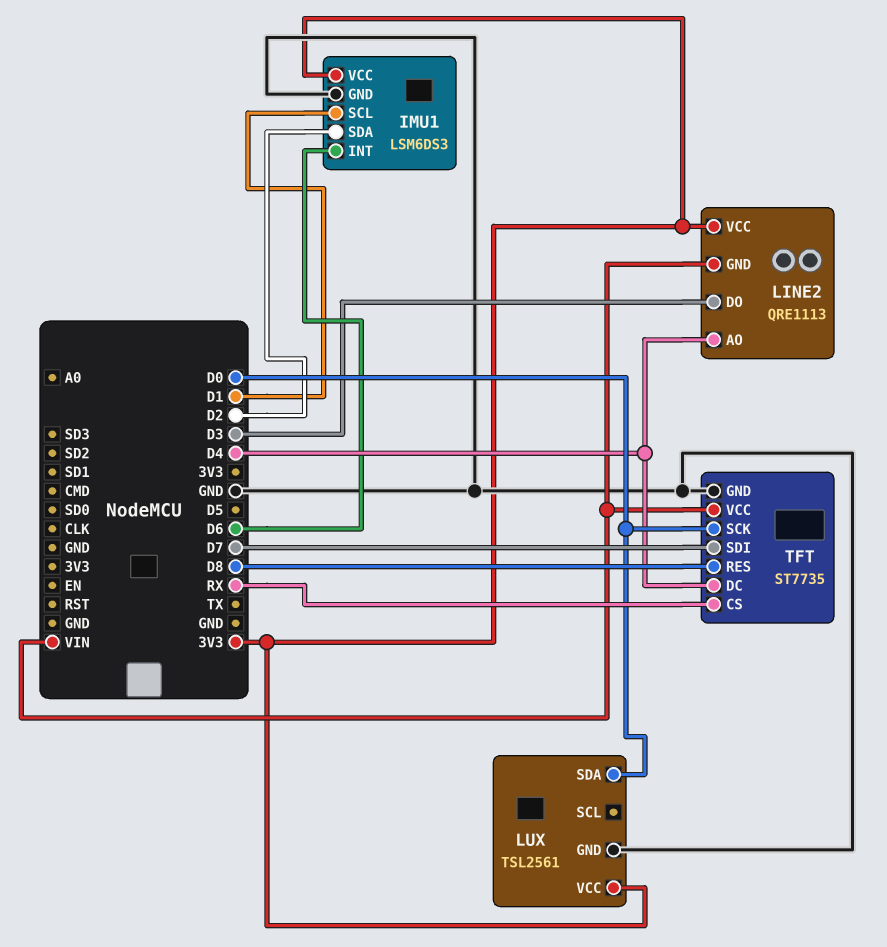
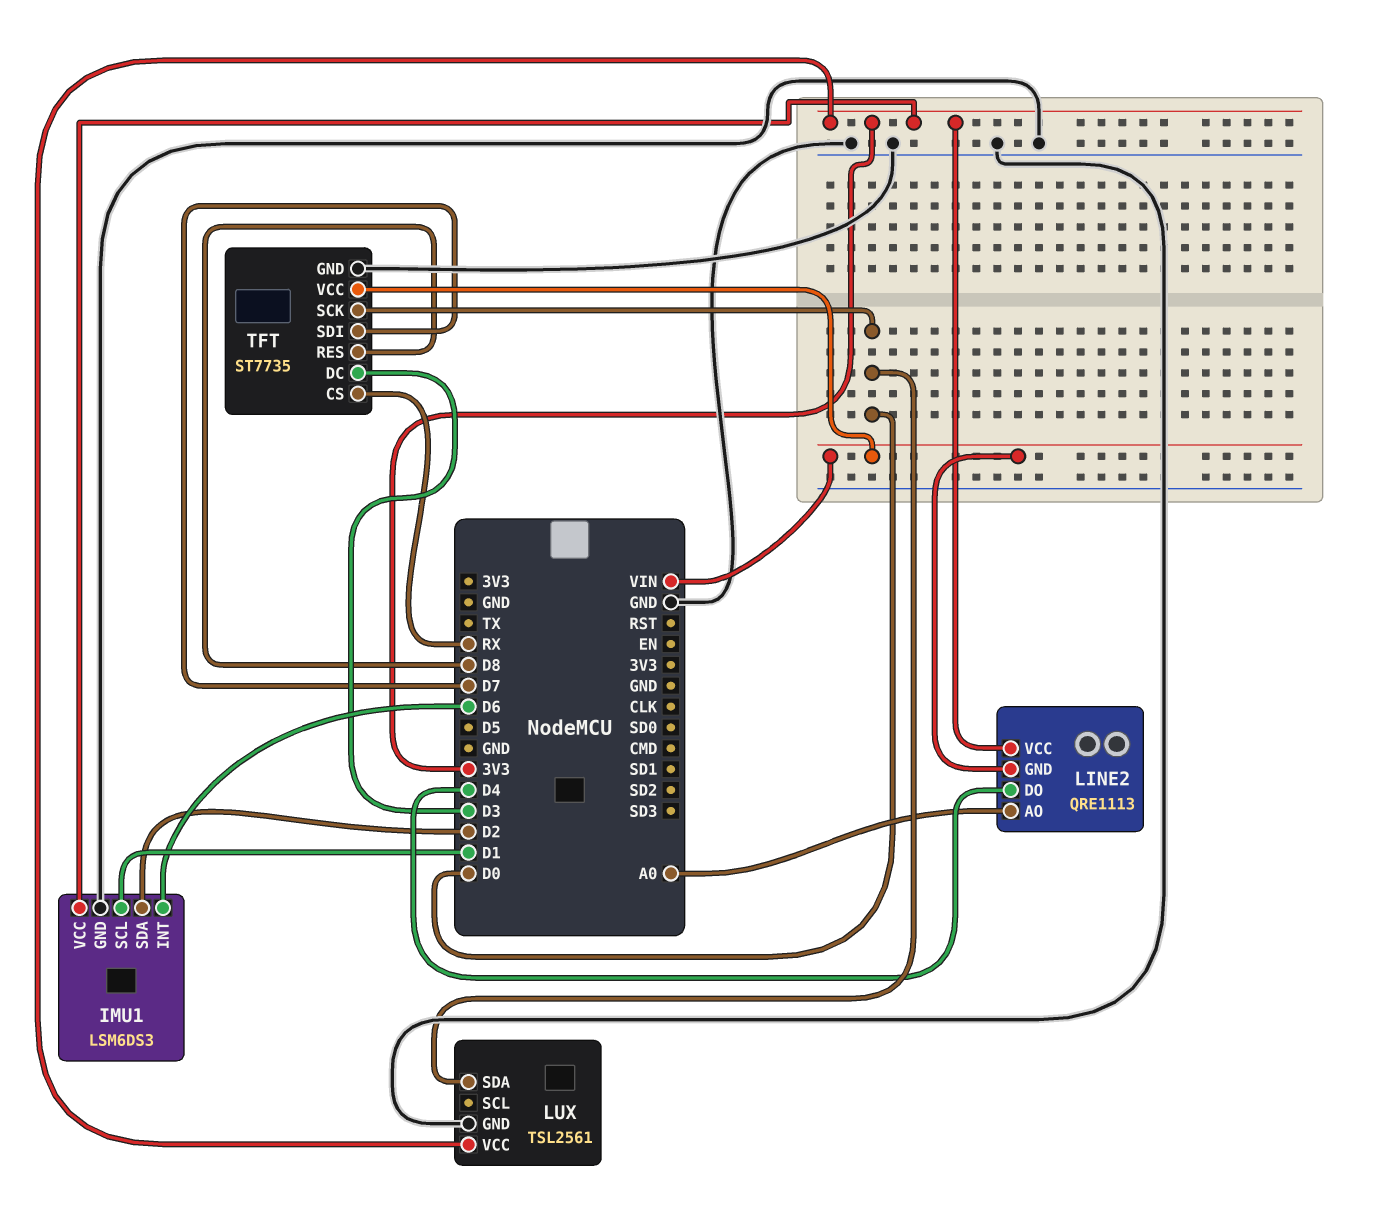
LINE2 pin AO: D4 -> A0
LINE2 pin DO: D3 -> D4
TFT pin DC: D4 -> D3

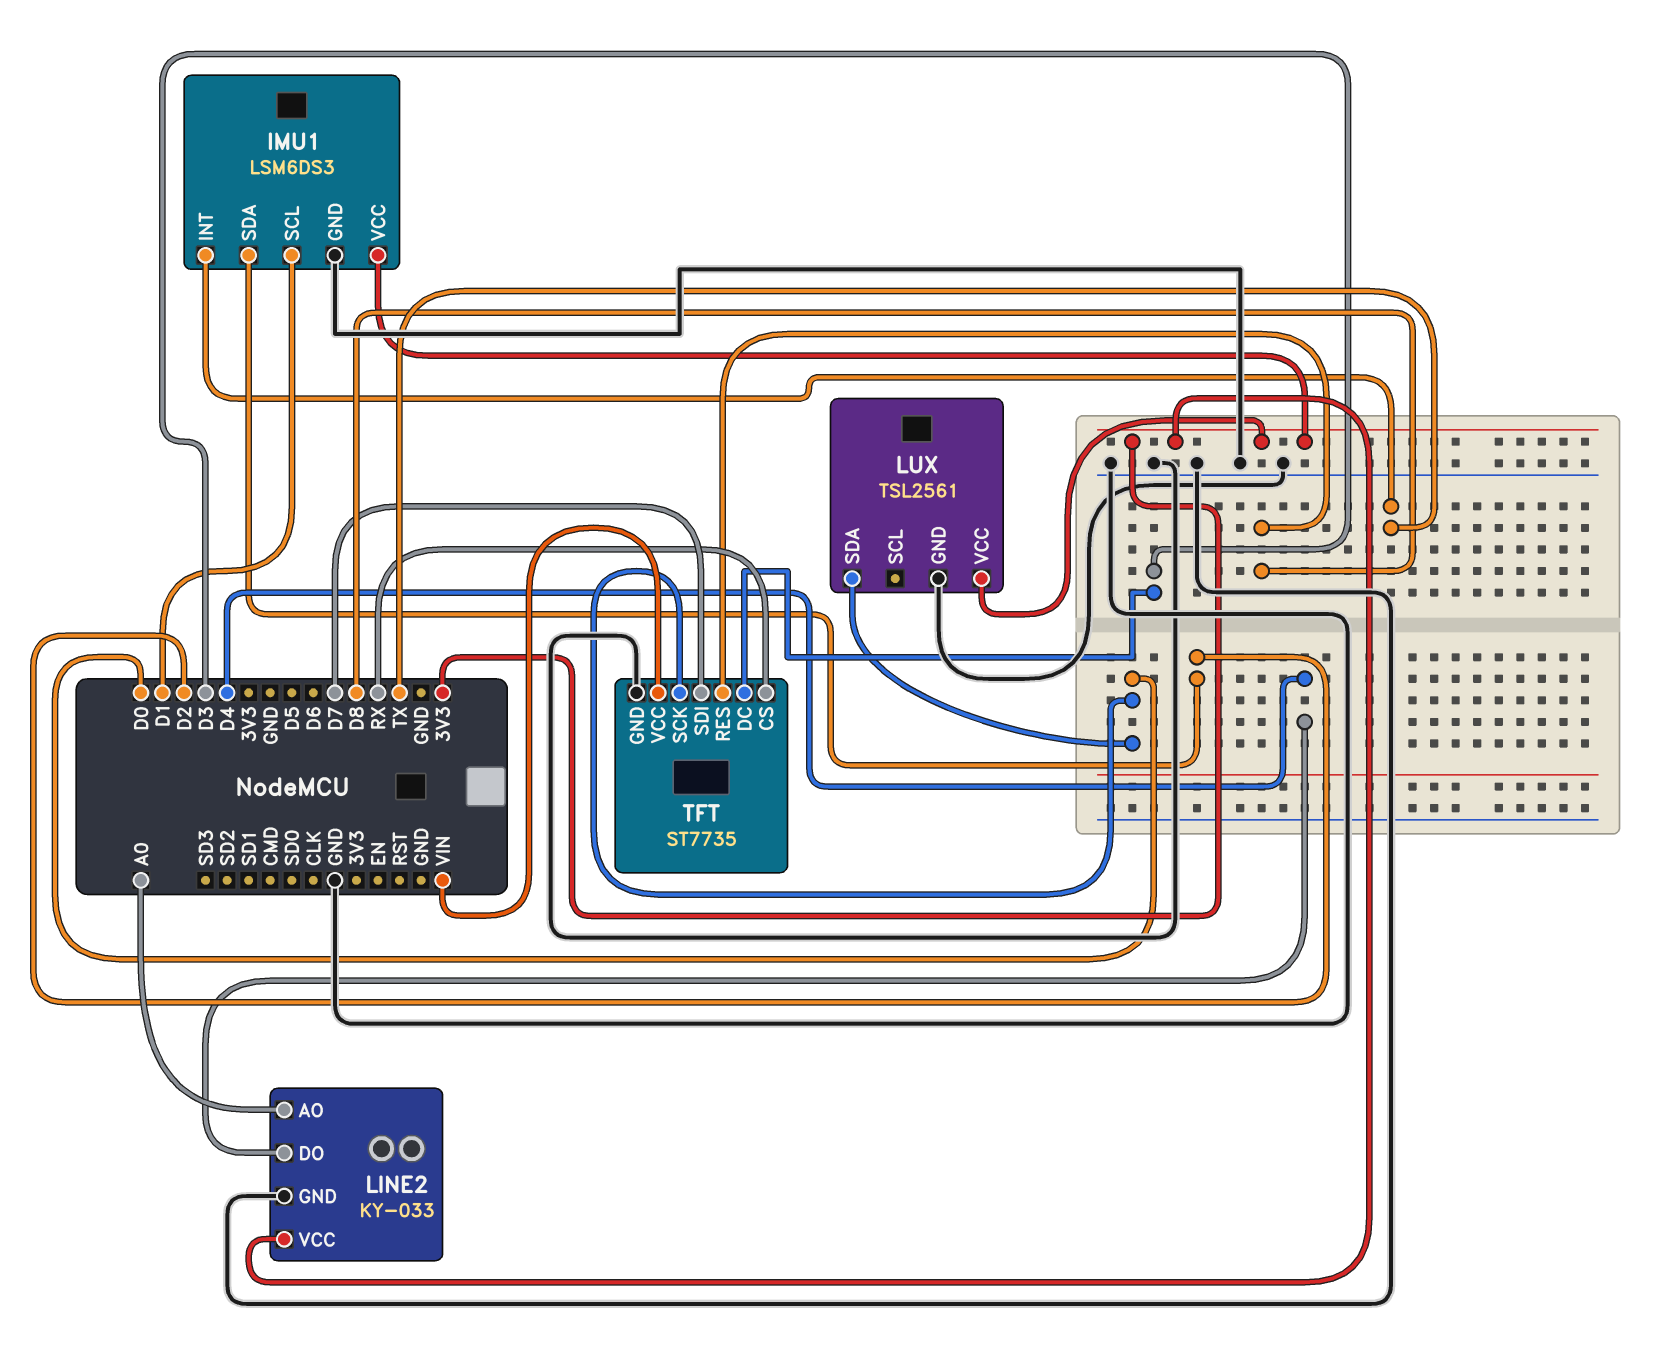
IMU1 pin INT: D6 -> TX
LINE2: QRE1113 -> KY-033
LINE2 pin GND: VIN -> GND

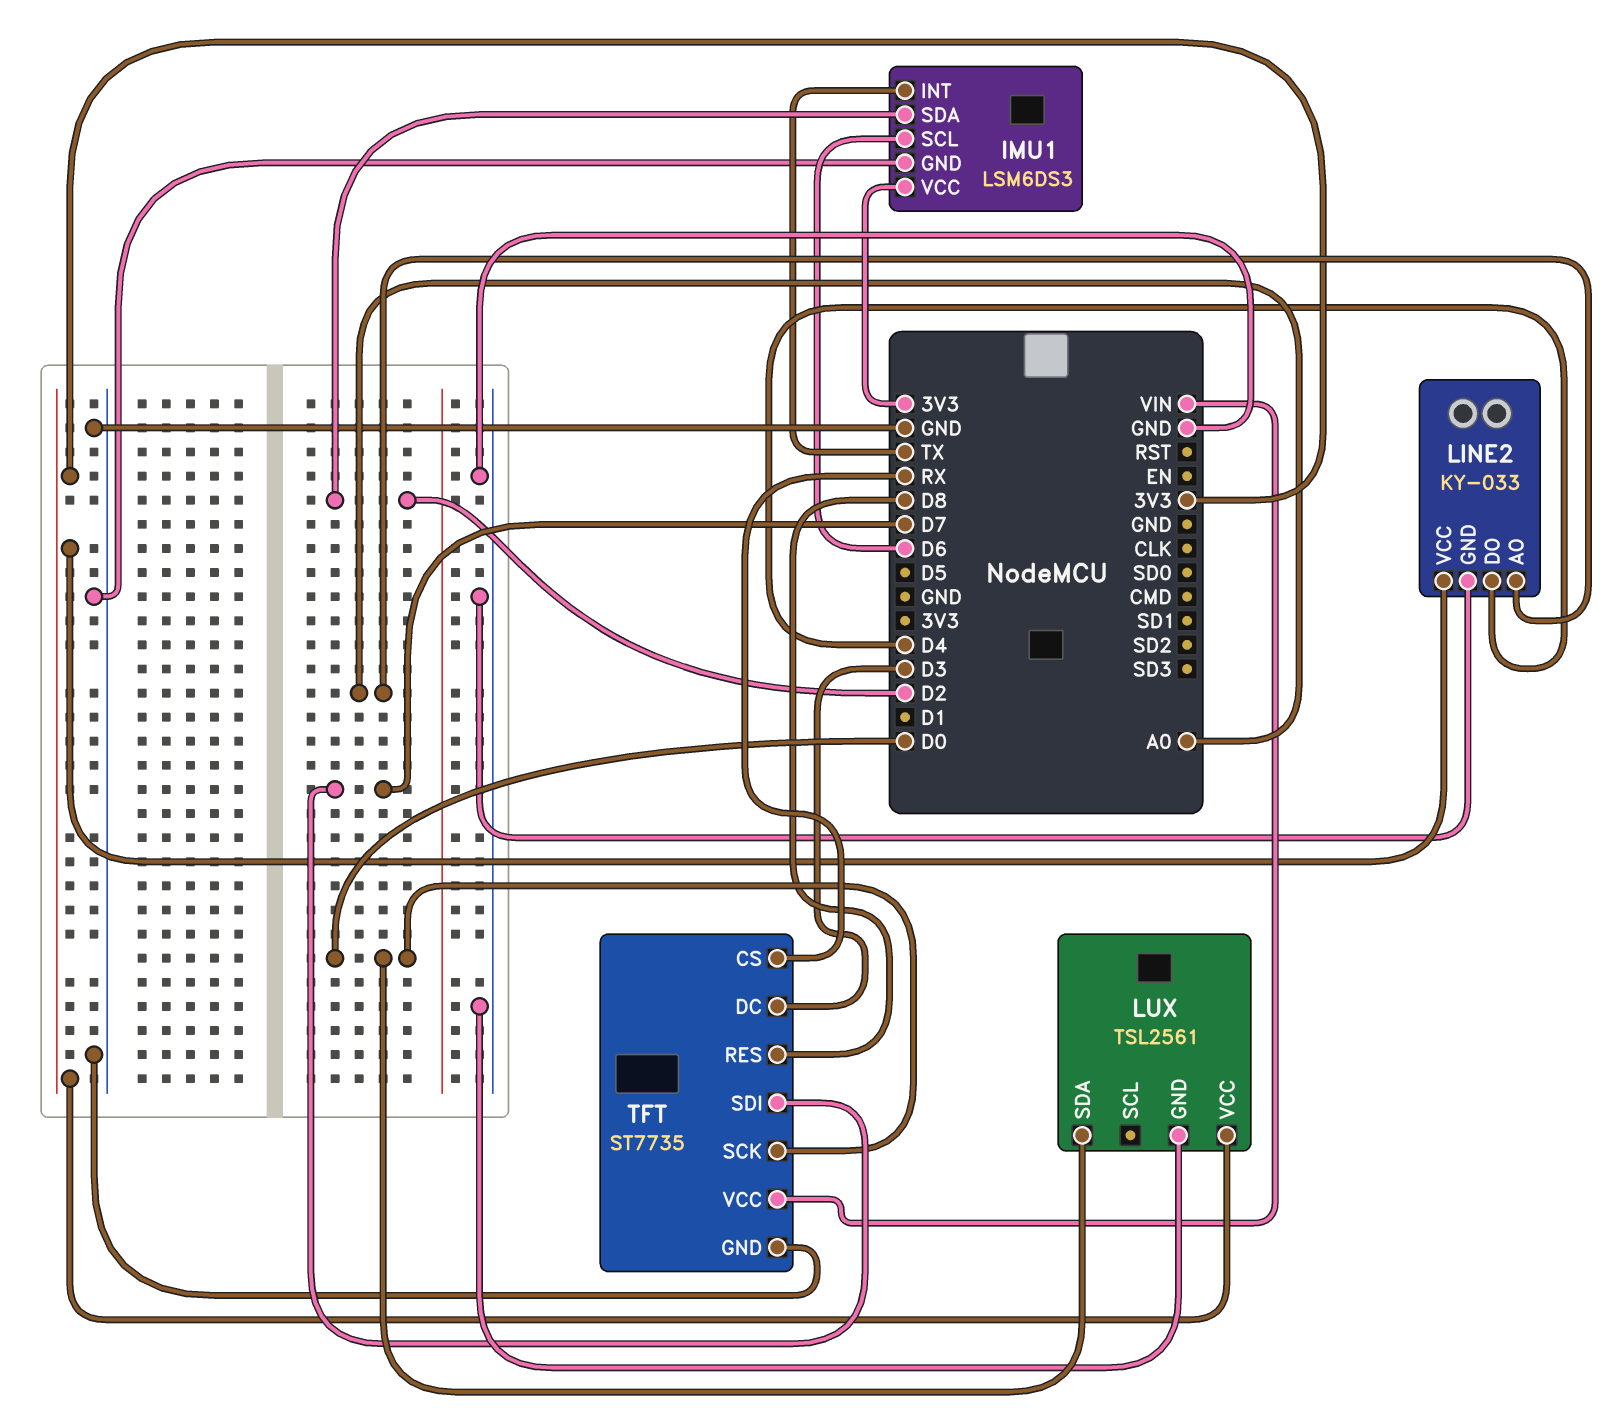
IMU1 pin SCL: D1 -> D6

